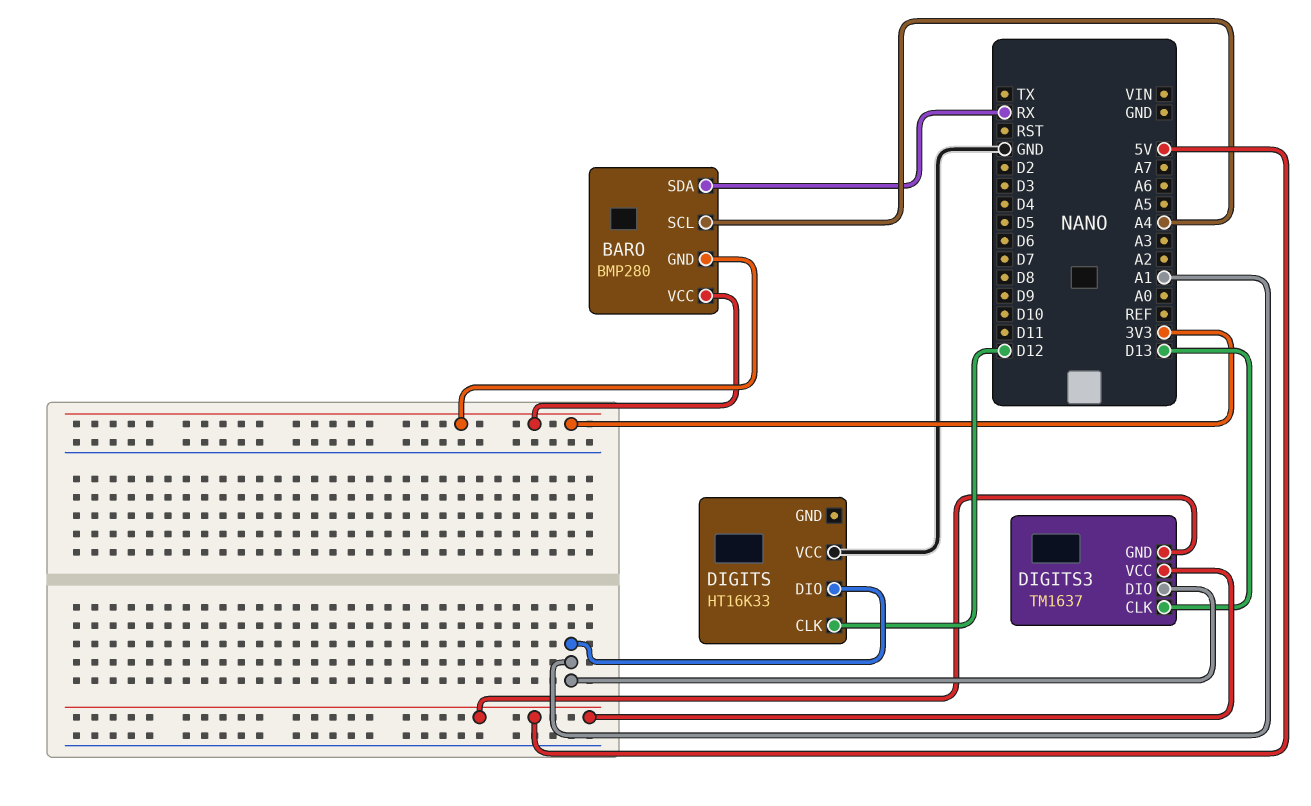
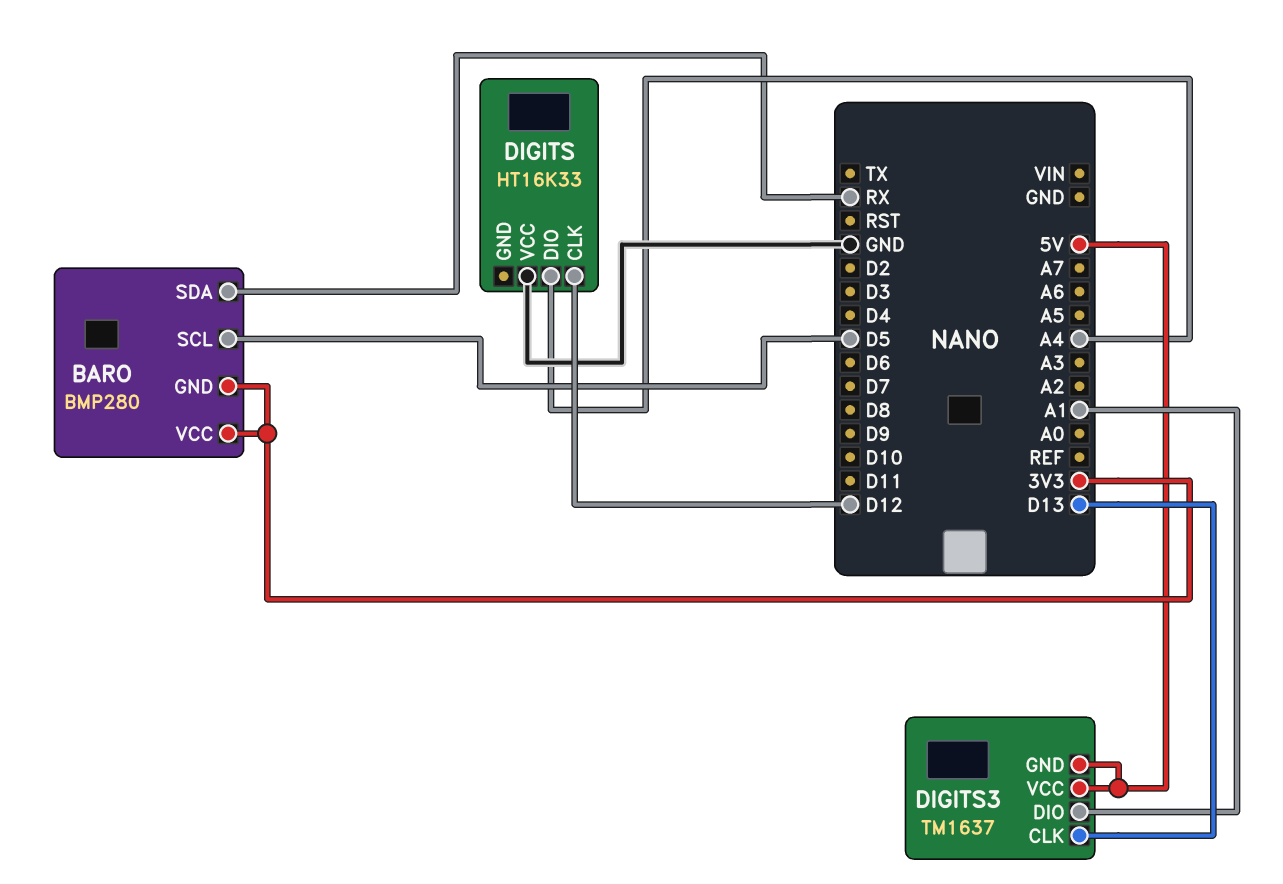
BARO pin SCL: A4 -> D5
DIGITS pin DIO: A1 -> A4

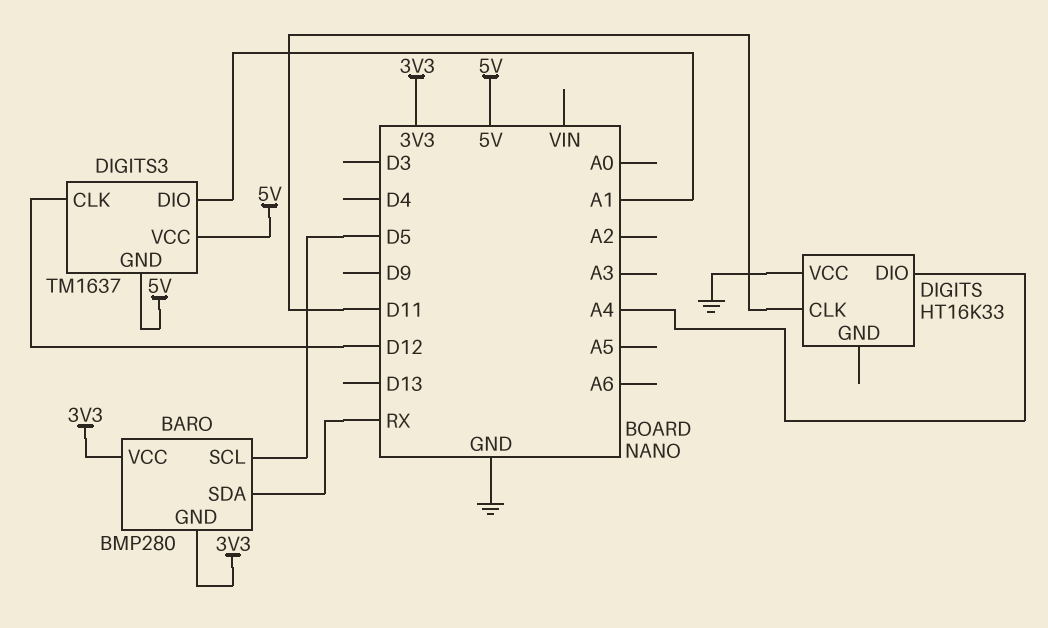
DIGITS pin CLK: D12 -> D11
DIGITS3 pin CLK: D13 -> D12

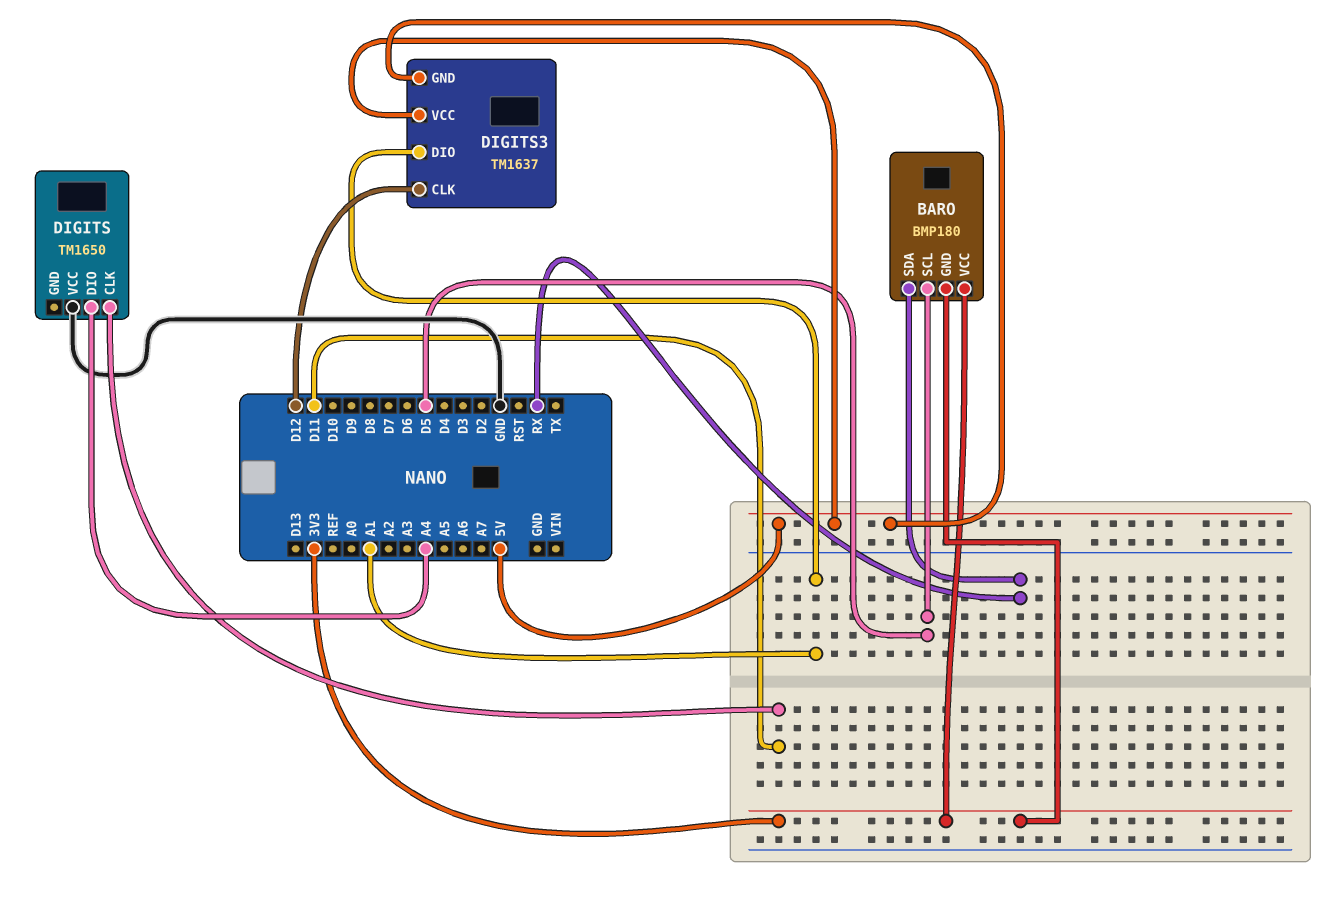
BARO: BMP280 -> BMP180
DIGITS: HT16K33 -> TM1650

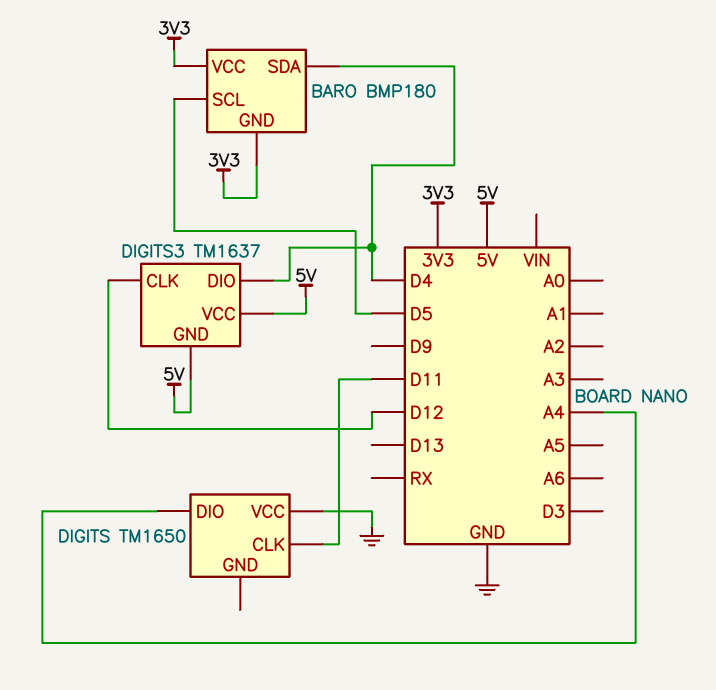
BARO pin SDA: RX -> D4
DIGITS3 pin DIO: A1 -> D4

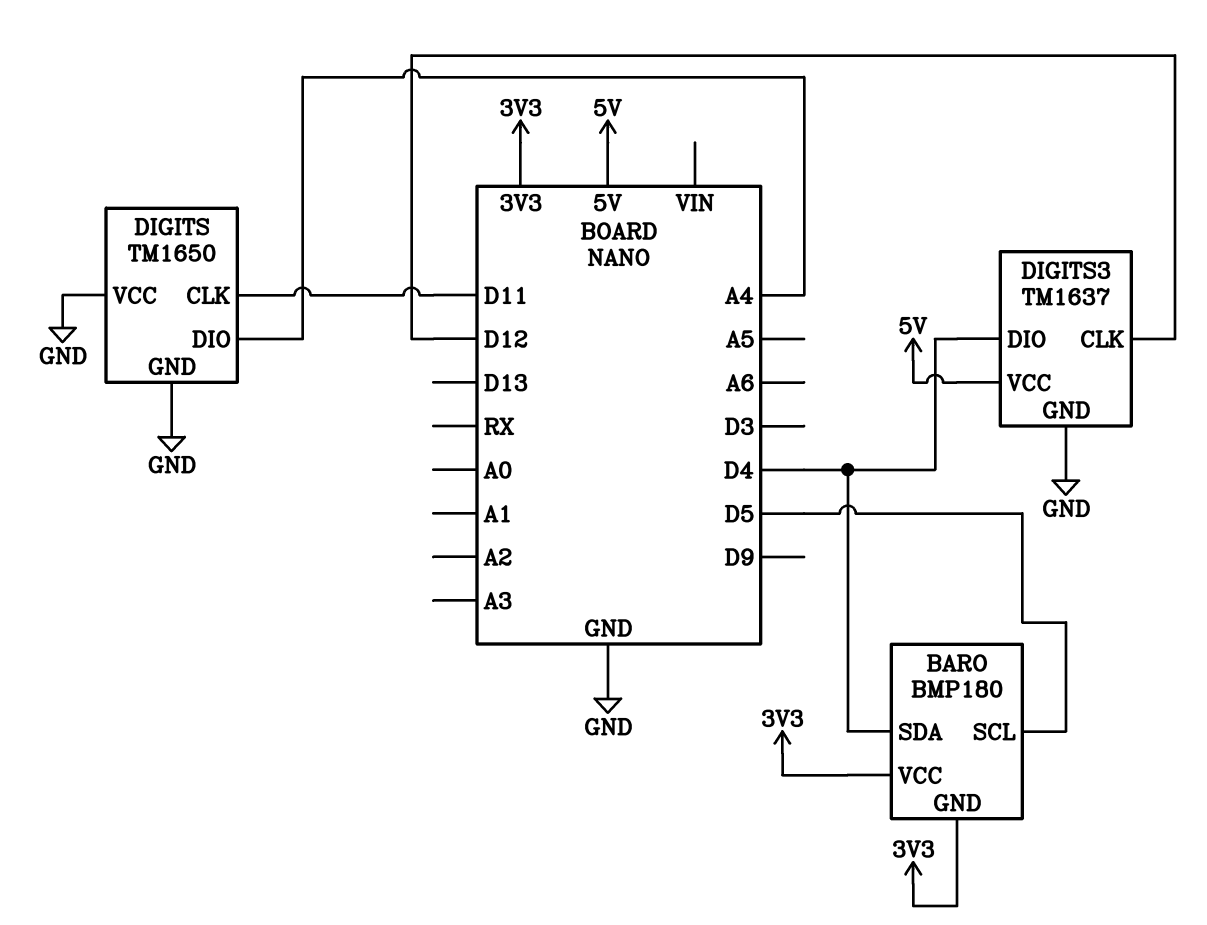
DIGITS pin GND: none -> GND
DIGITS3 pin GND: 5V -> GND

